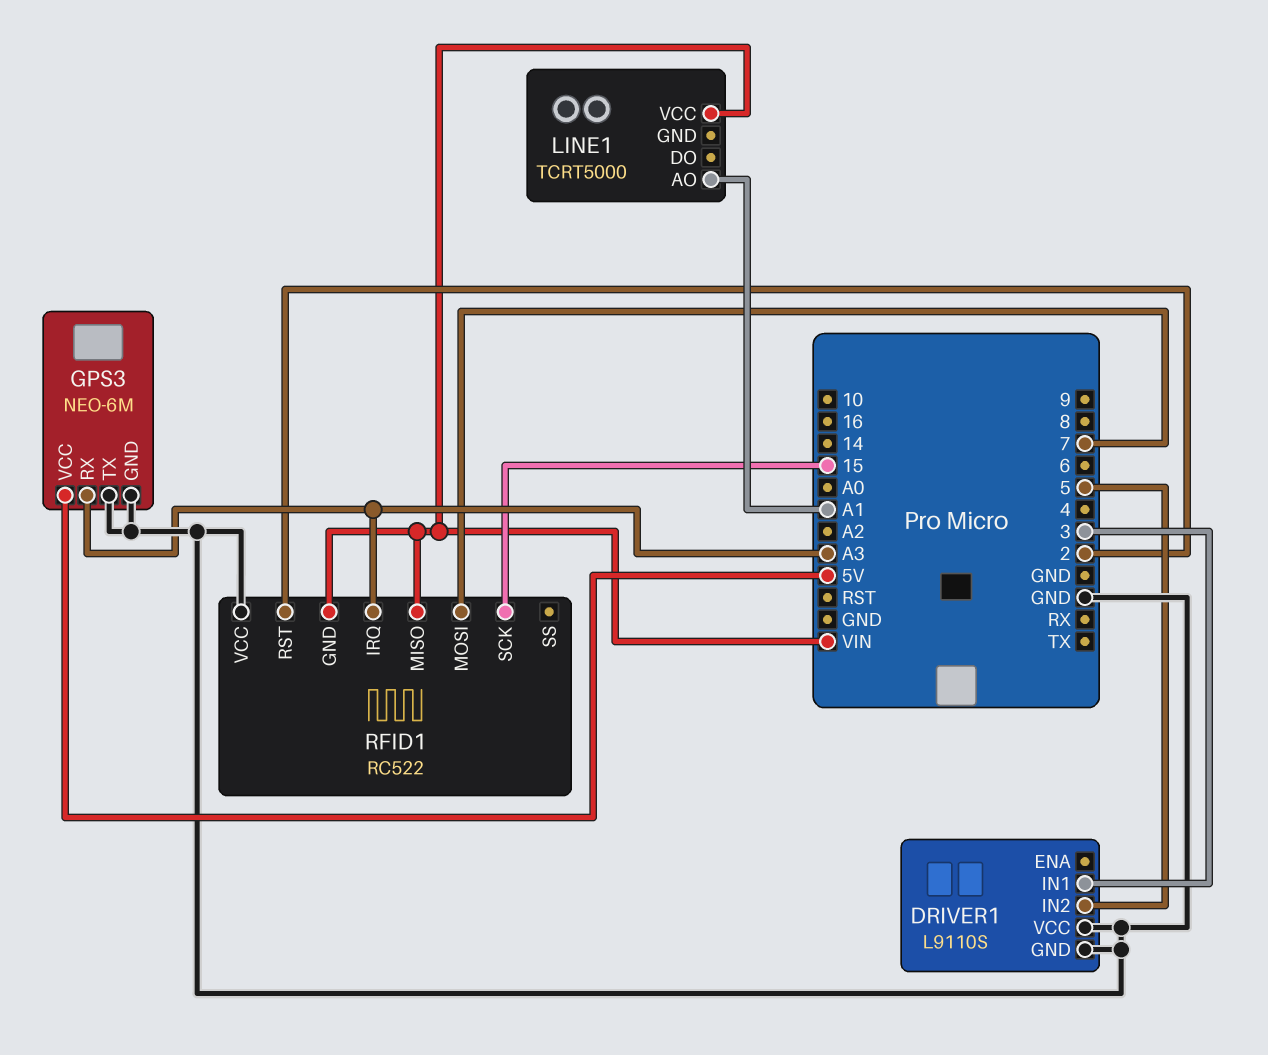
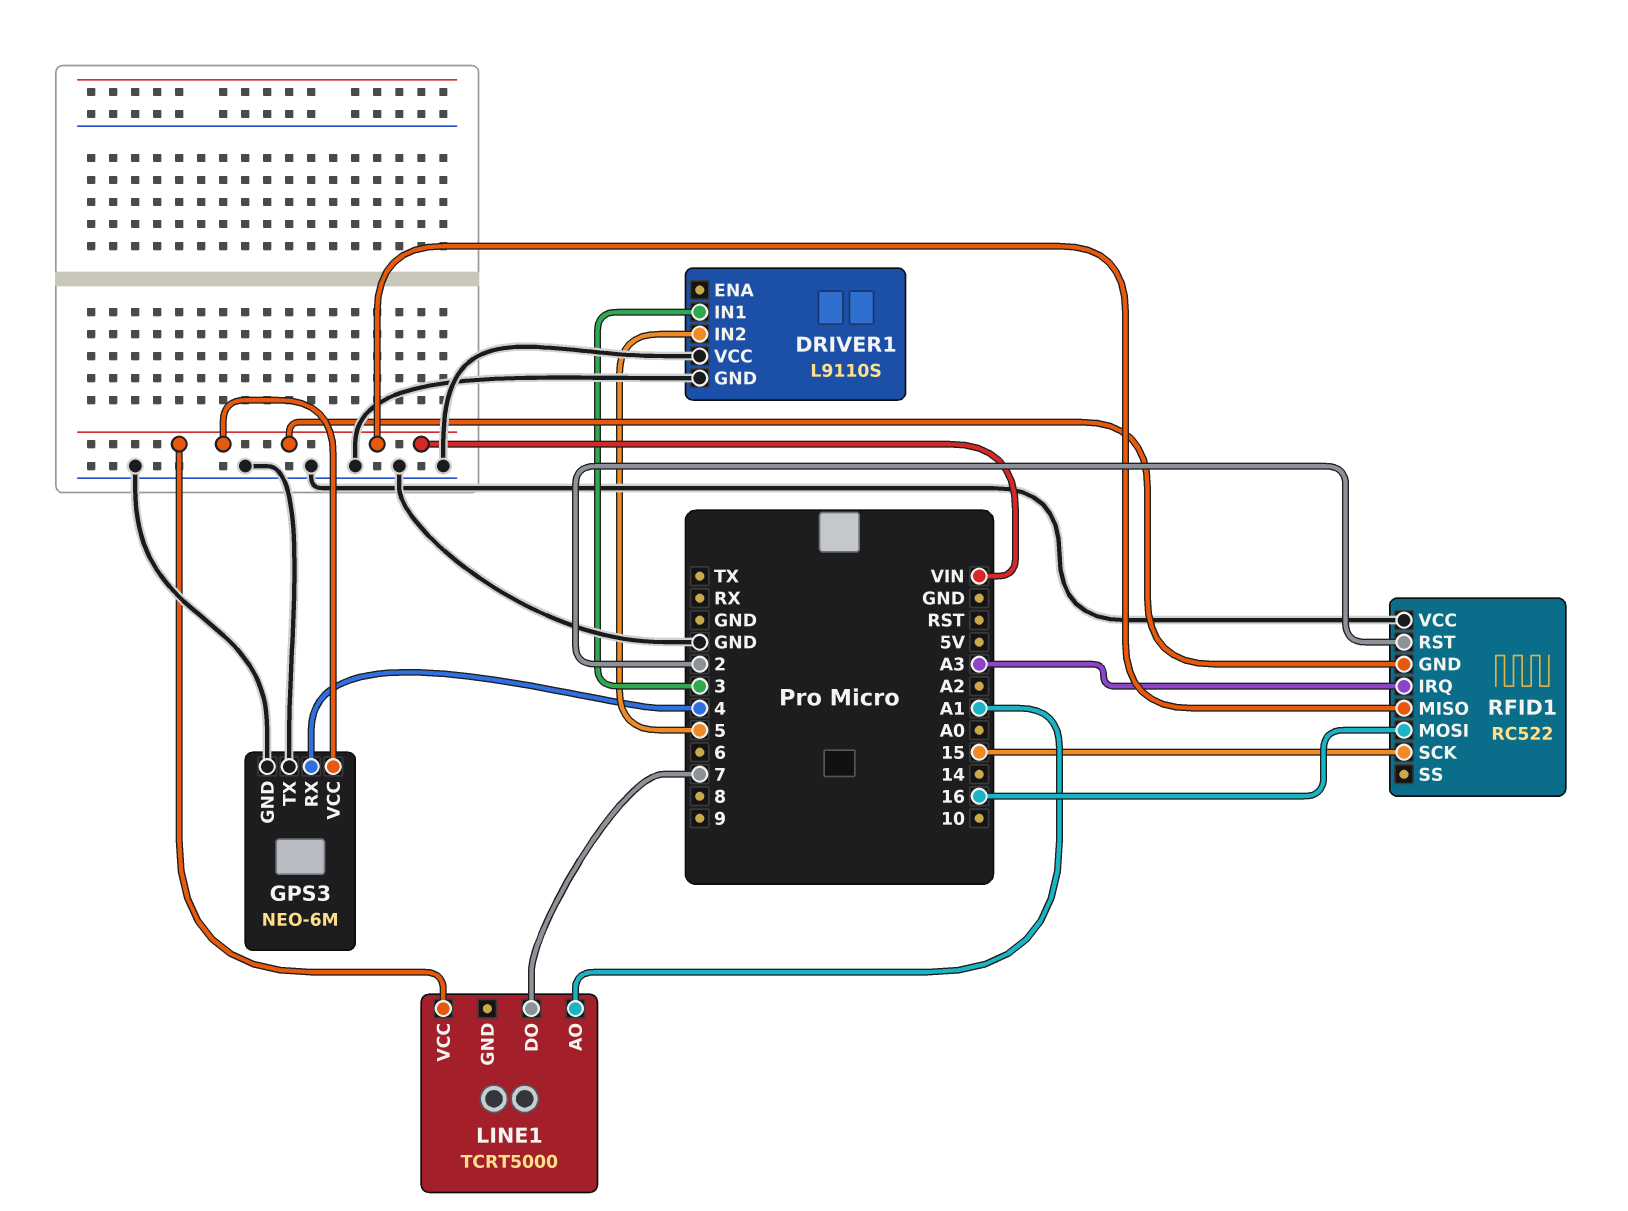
GPS3 pin RX: A3 -> 4
GPS3 pin VCC: 5V -> VIN
LINE1 pin DO: none -> 7
RFID1 pin MOSI: 7 -> 16

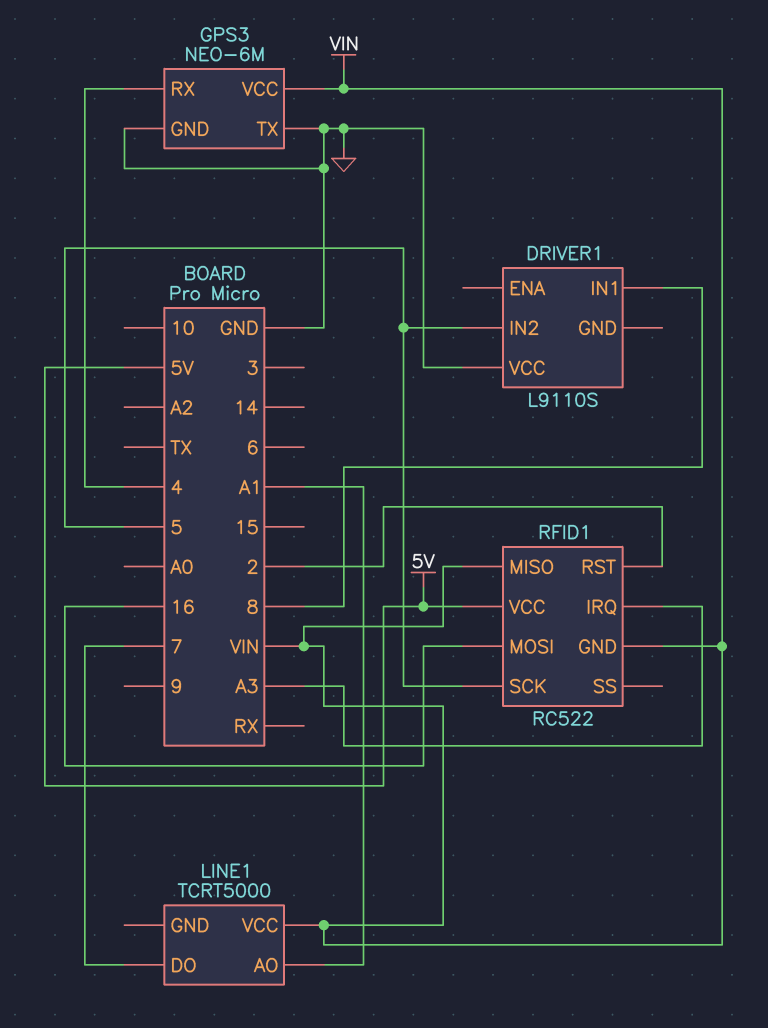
DRIVER1 pin GND: GND -> none
DRIVER1 pin IN1: 3 -> 8
RFID1 pin SCK: 15 -> 5
RFID1 pin VCC: GND -> 5V

